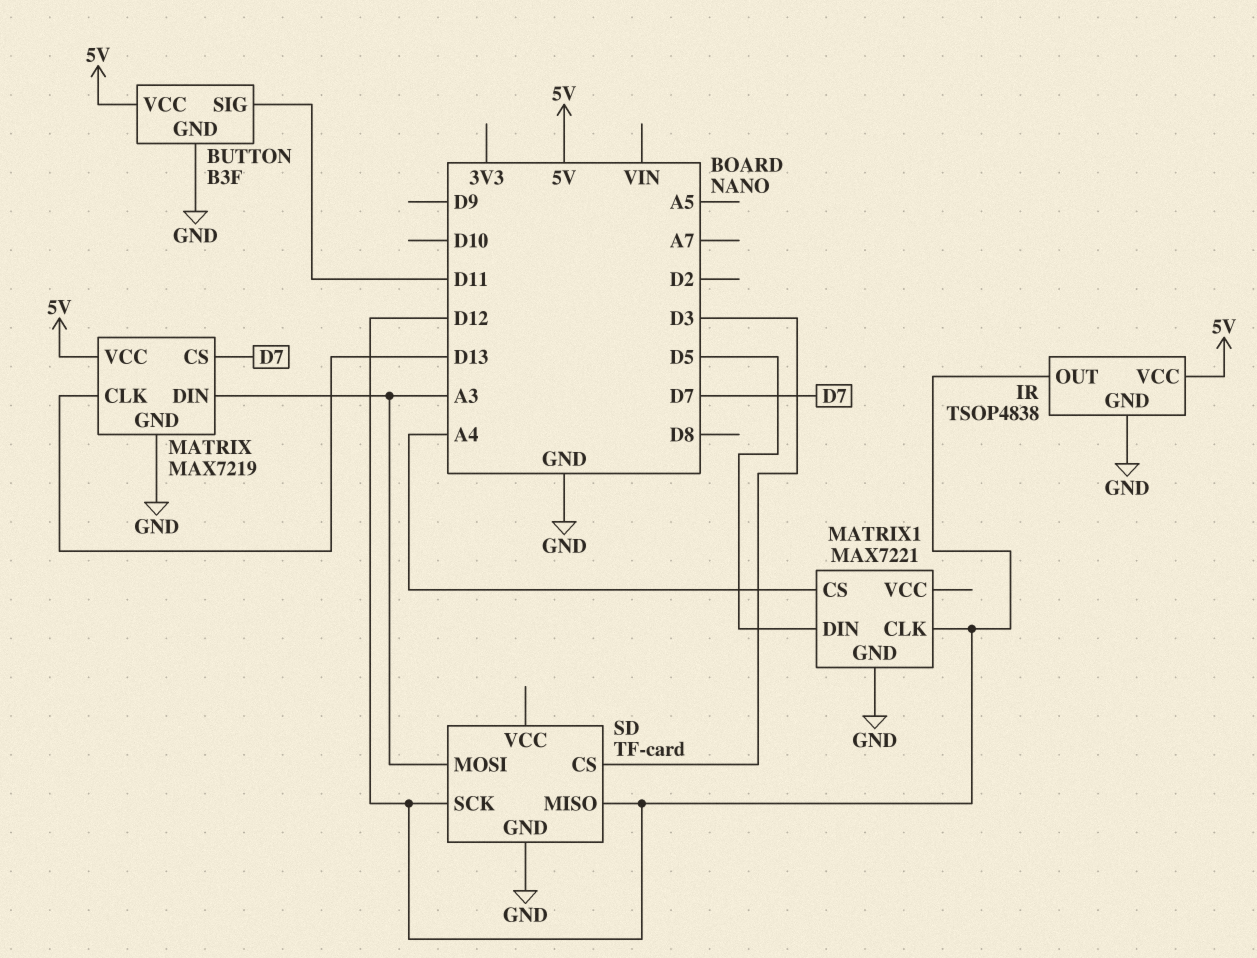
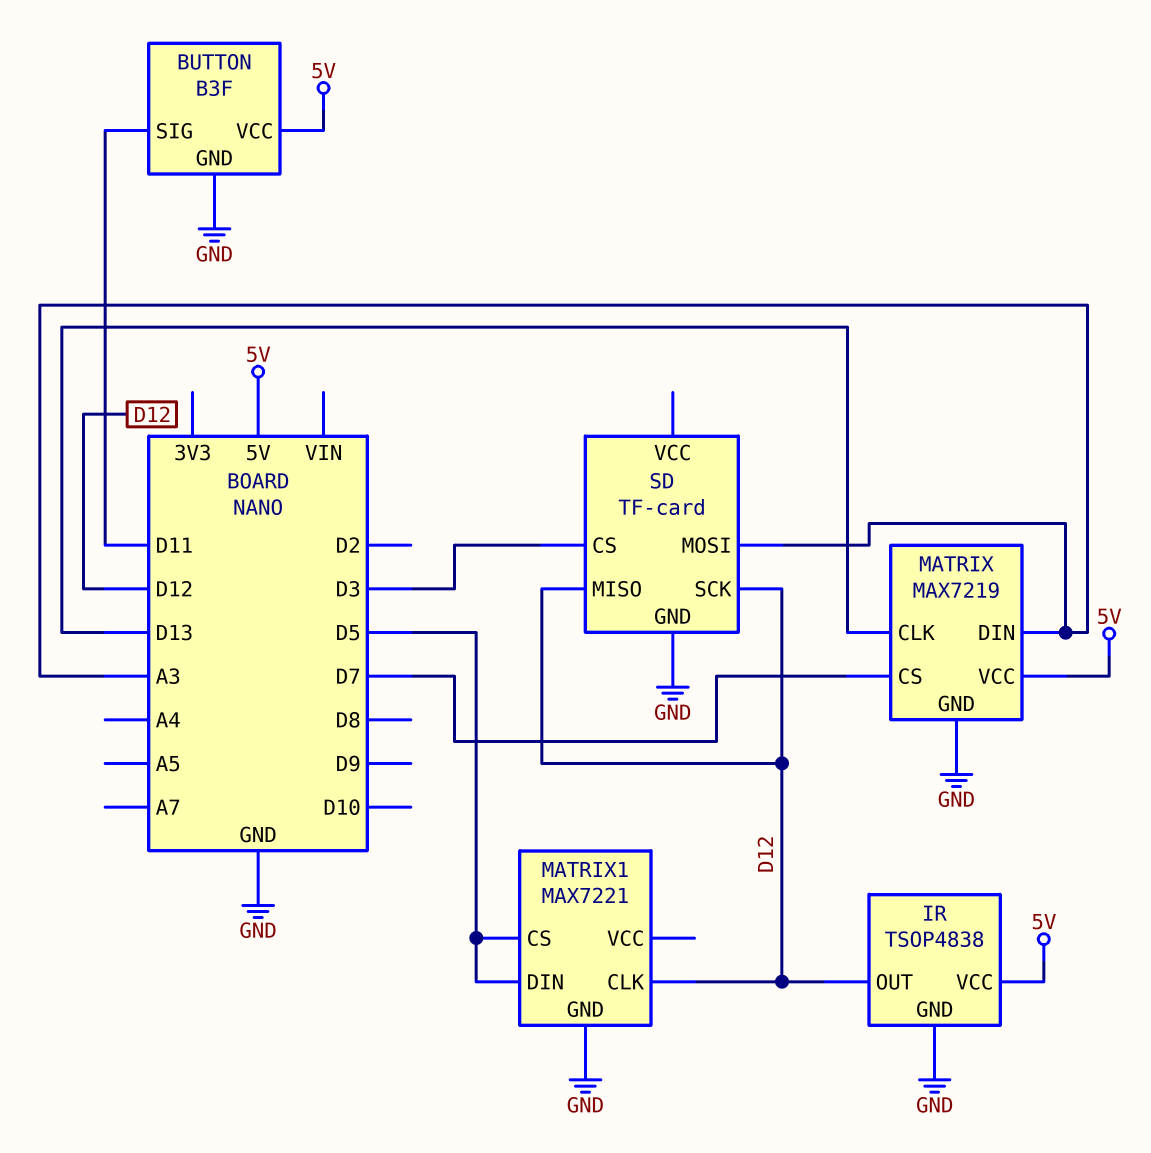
MATRIX1 pin CS: A4 -> D5

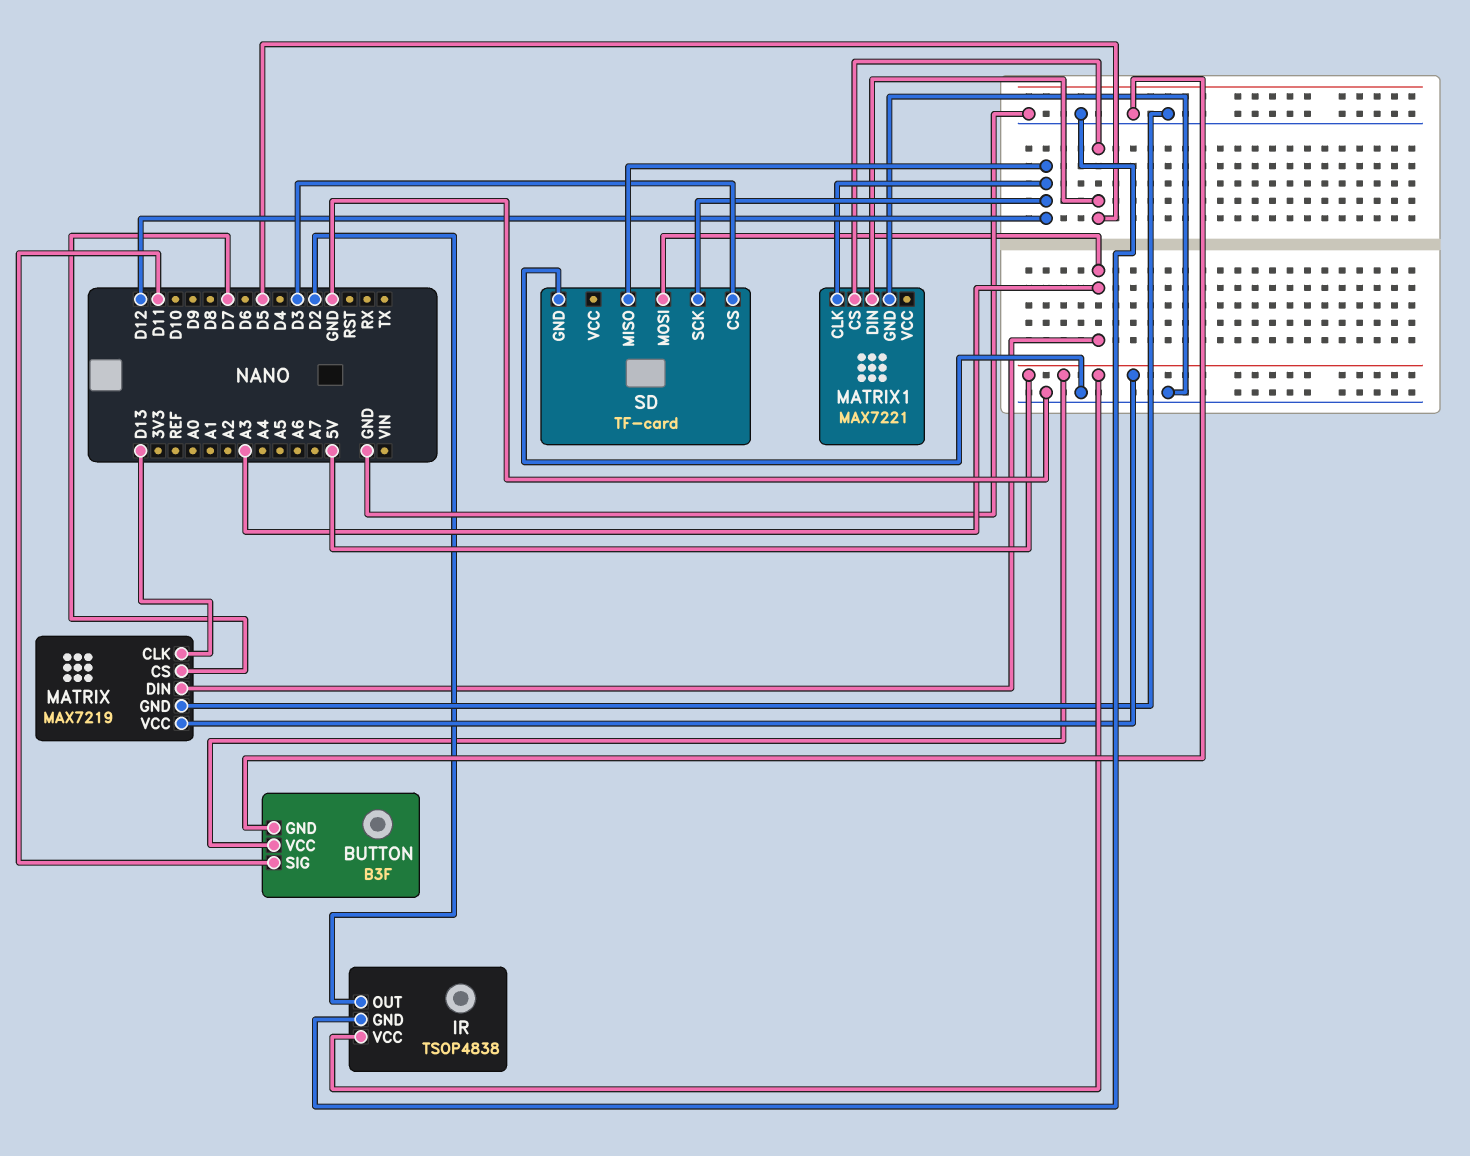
IR pin OUT: D12 -> D2

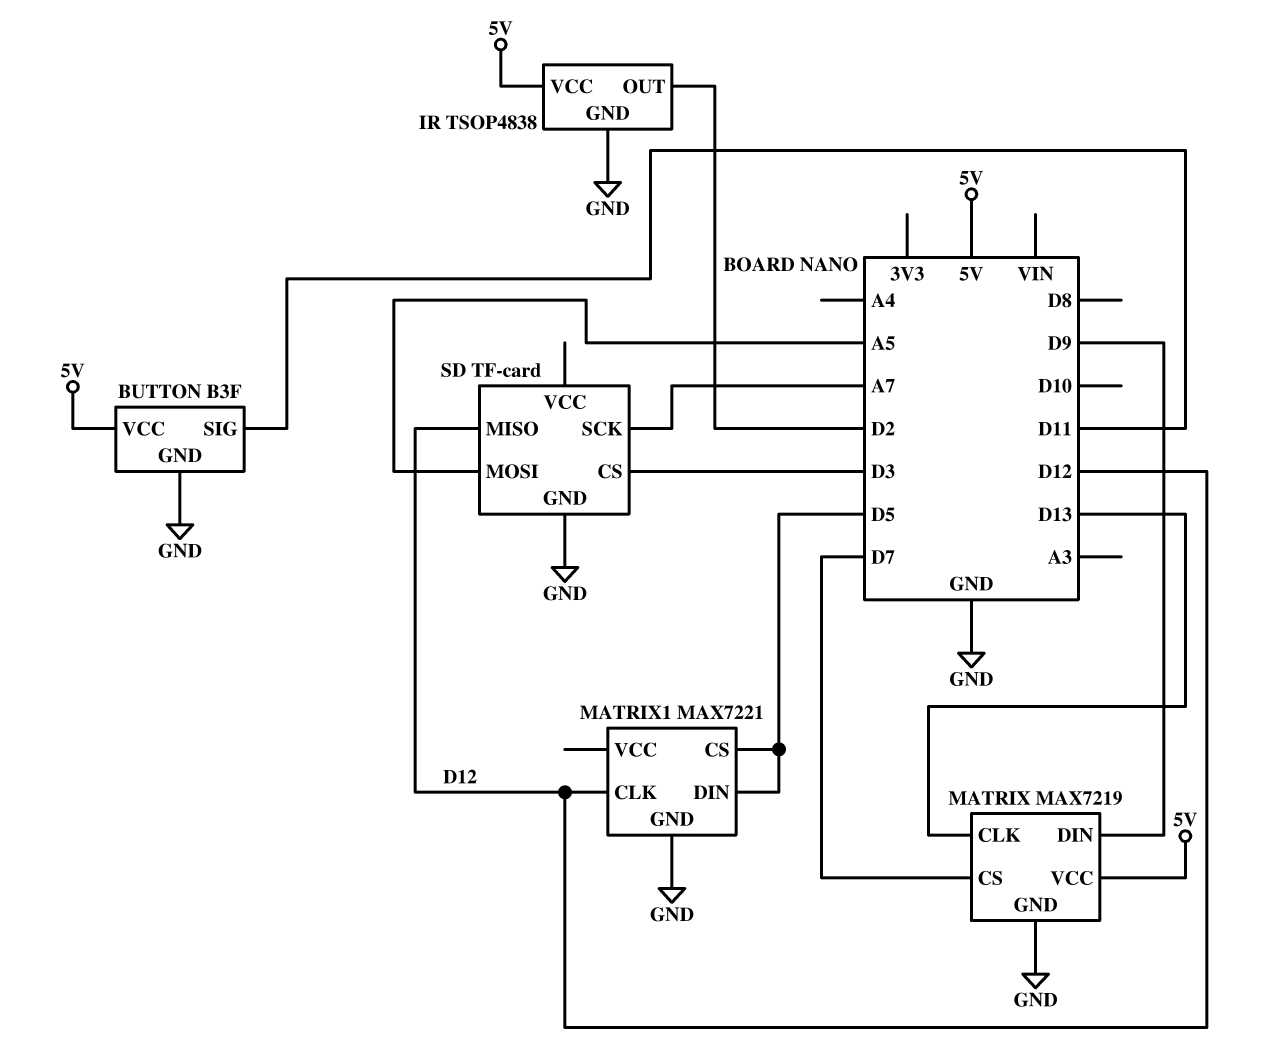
MATRIX pin DIN: A3 -> D9
SD pin MOSI: A3 -> A5
SD pin SCK: D12 -> A7

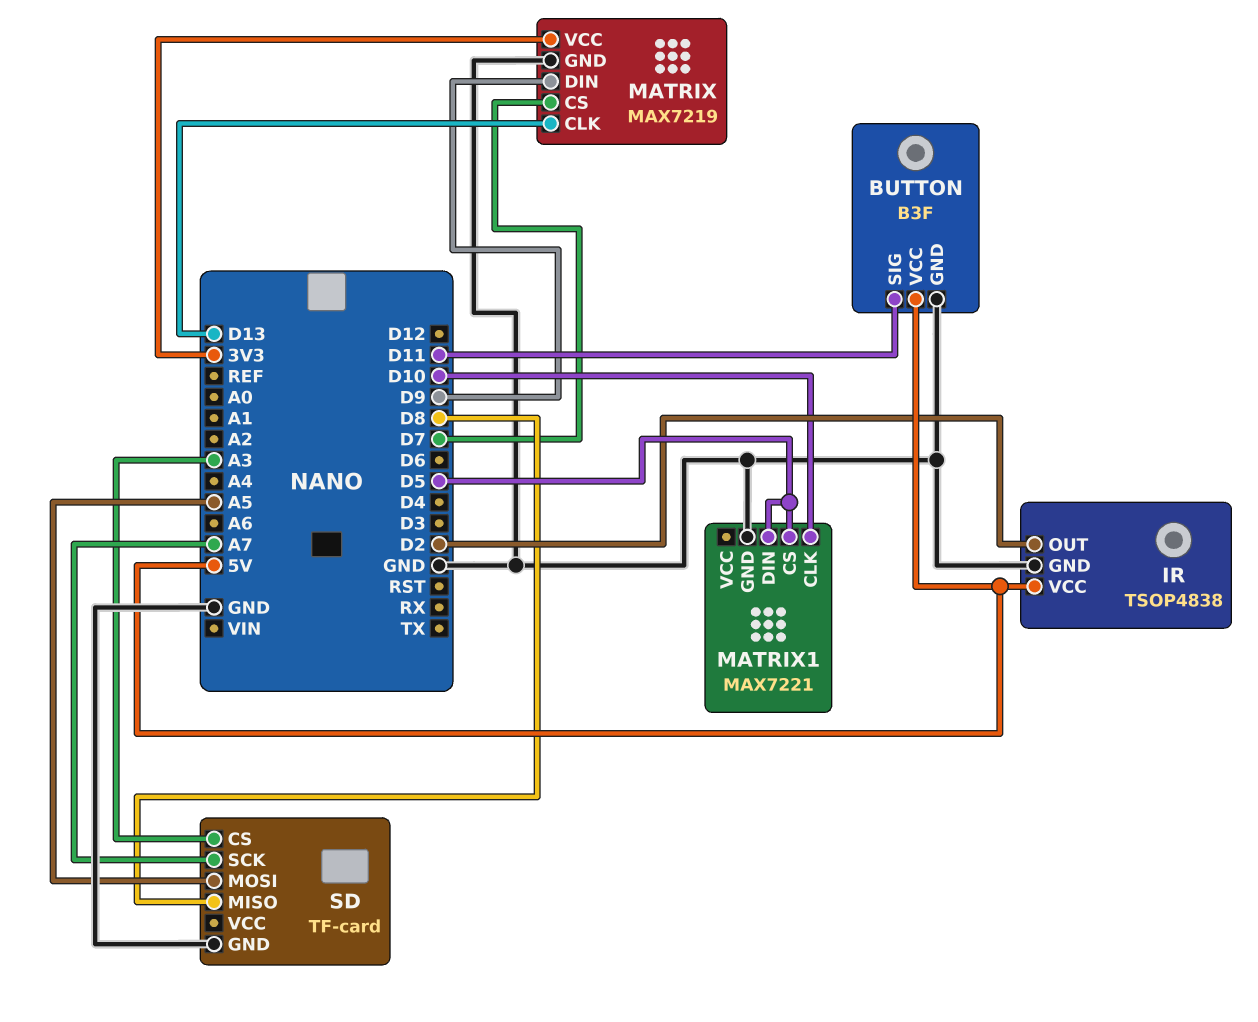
MATRIX pin VCC: 5V -> 3V3
MATRIX1 pin CLK: D12 -> D10
SD pin CS: D3 -> A3
SD pin MISO: D12 -> D8

